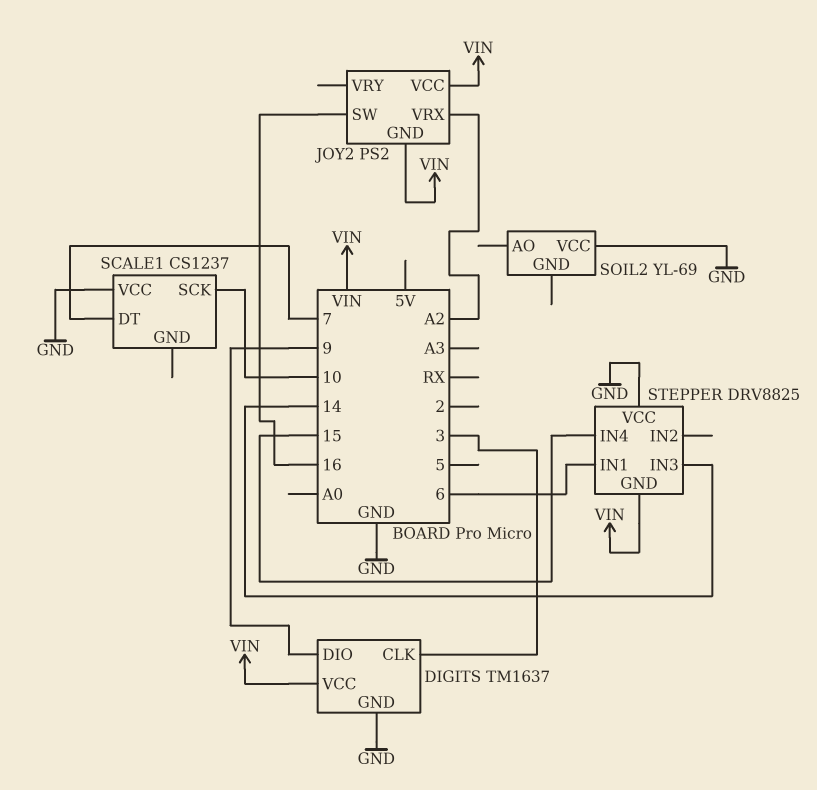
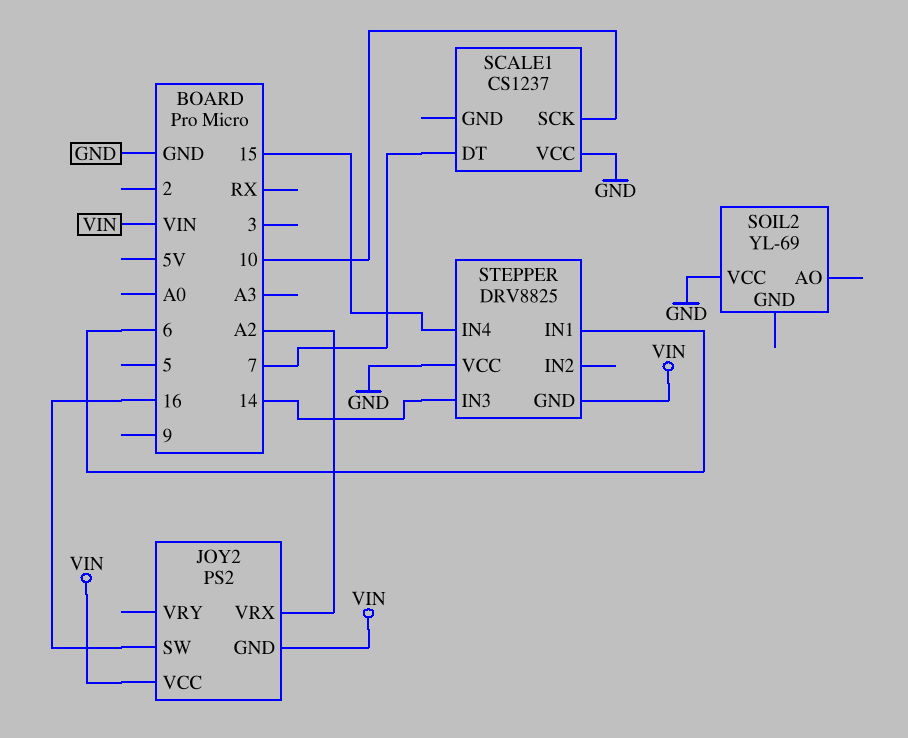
DIGITS: TM1637 -> none
DIGITS pin CLK: 3 -> none
DIGITS pin DIO: 9 -> none
DIGITS pin GND: GND -> none
DIGITS pin VCC: VIN -> none

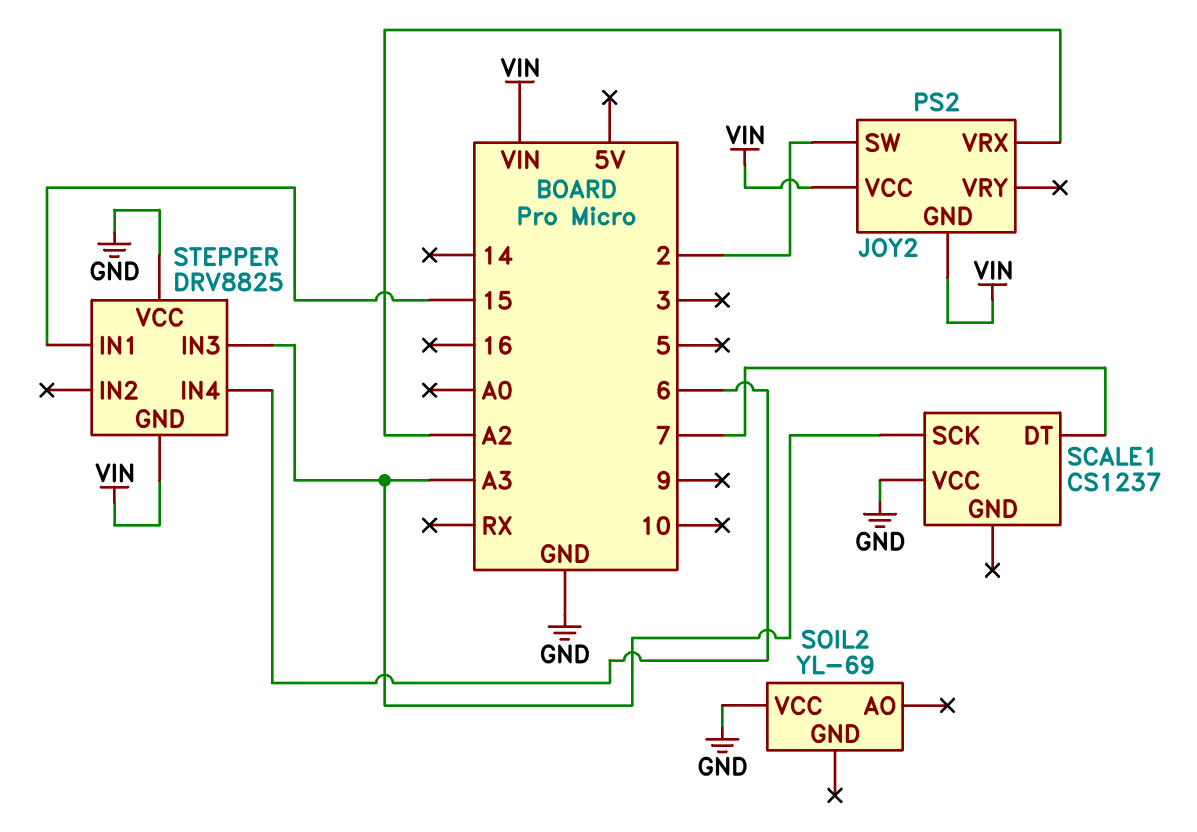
JOY2 pin SW: 16 -> 2
SCALE1 pin SCK: 10 -> A3
STEPPER pin IN1: 6 -> 15
STEPPER pin IN3: 14 -> A3
STEPPER pin IN4: 15 -> 6

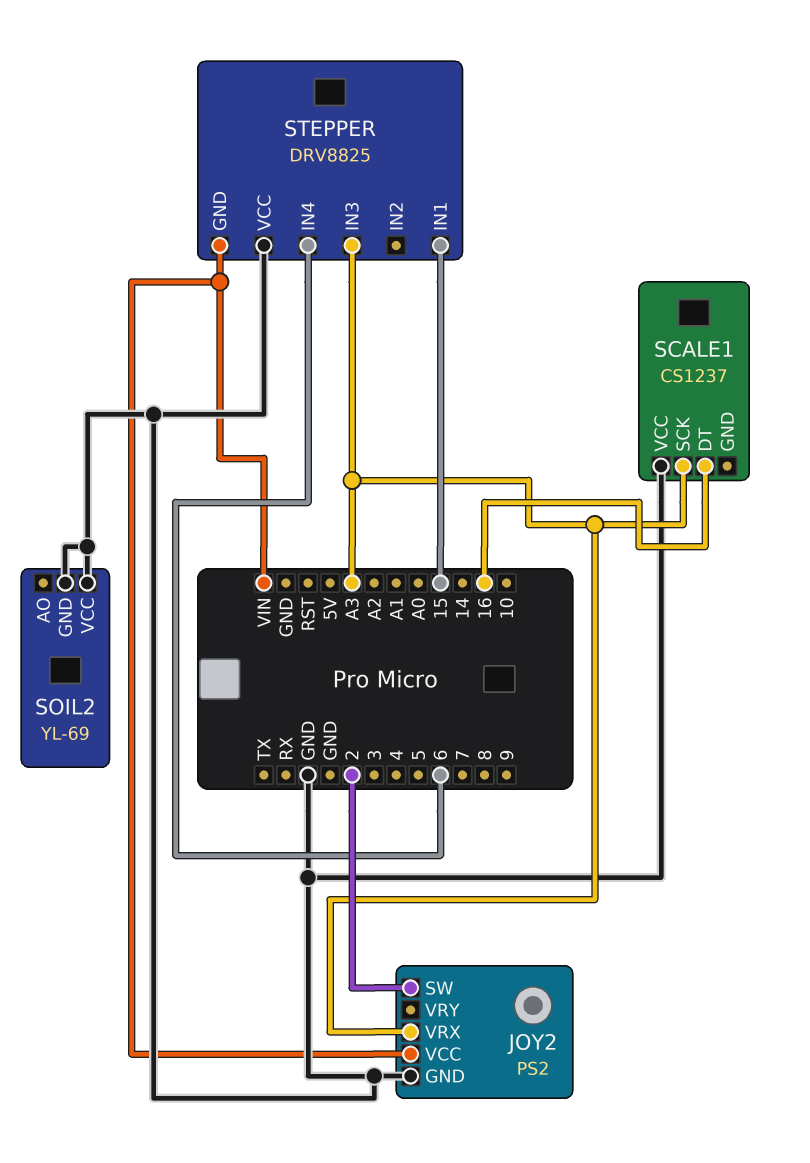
JOY2 pin GND: VIN -> GND
JOY2 pin VRX: A2 -> A3
SCALE1 pin DT: 7 -> 16
SOIL2 pin GND: none -> GND

